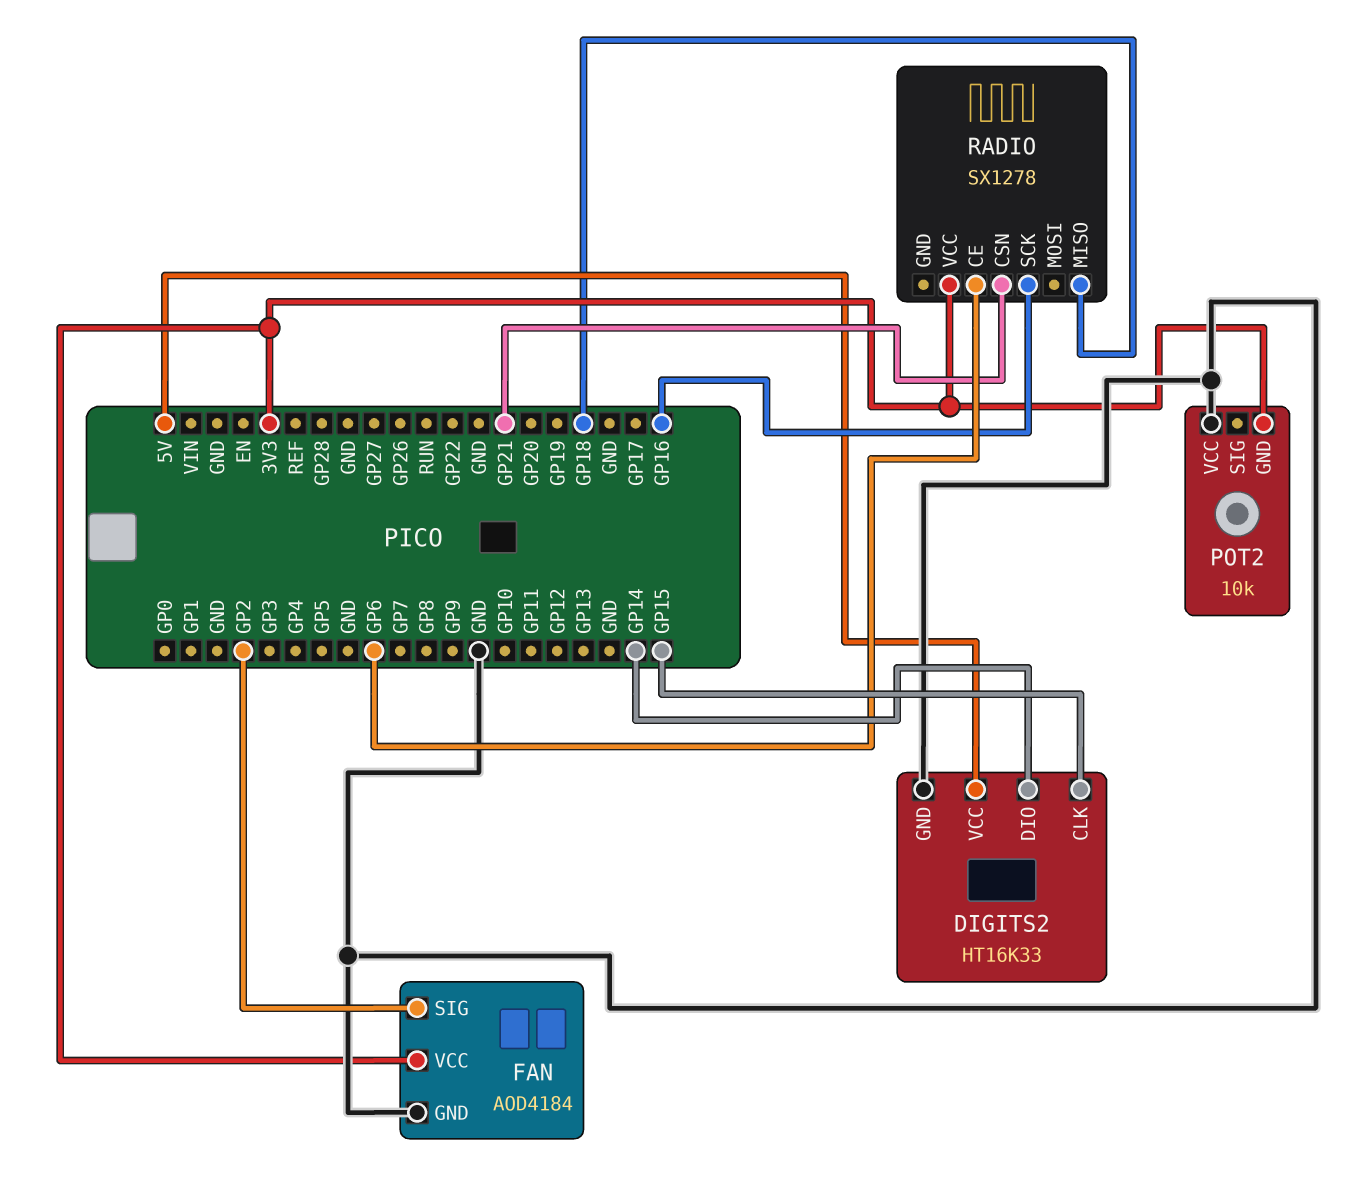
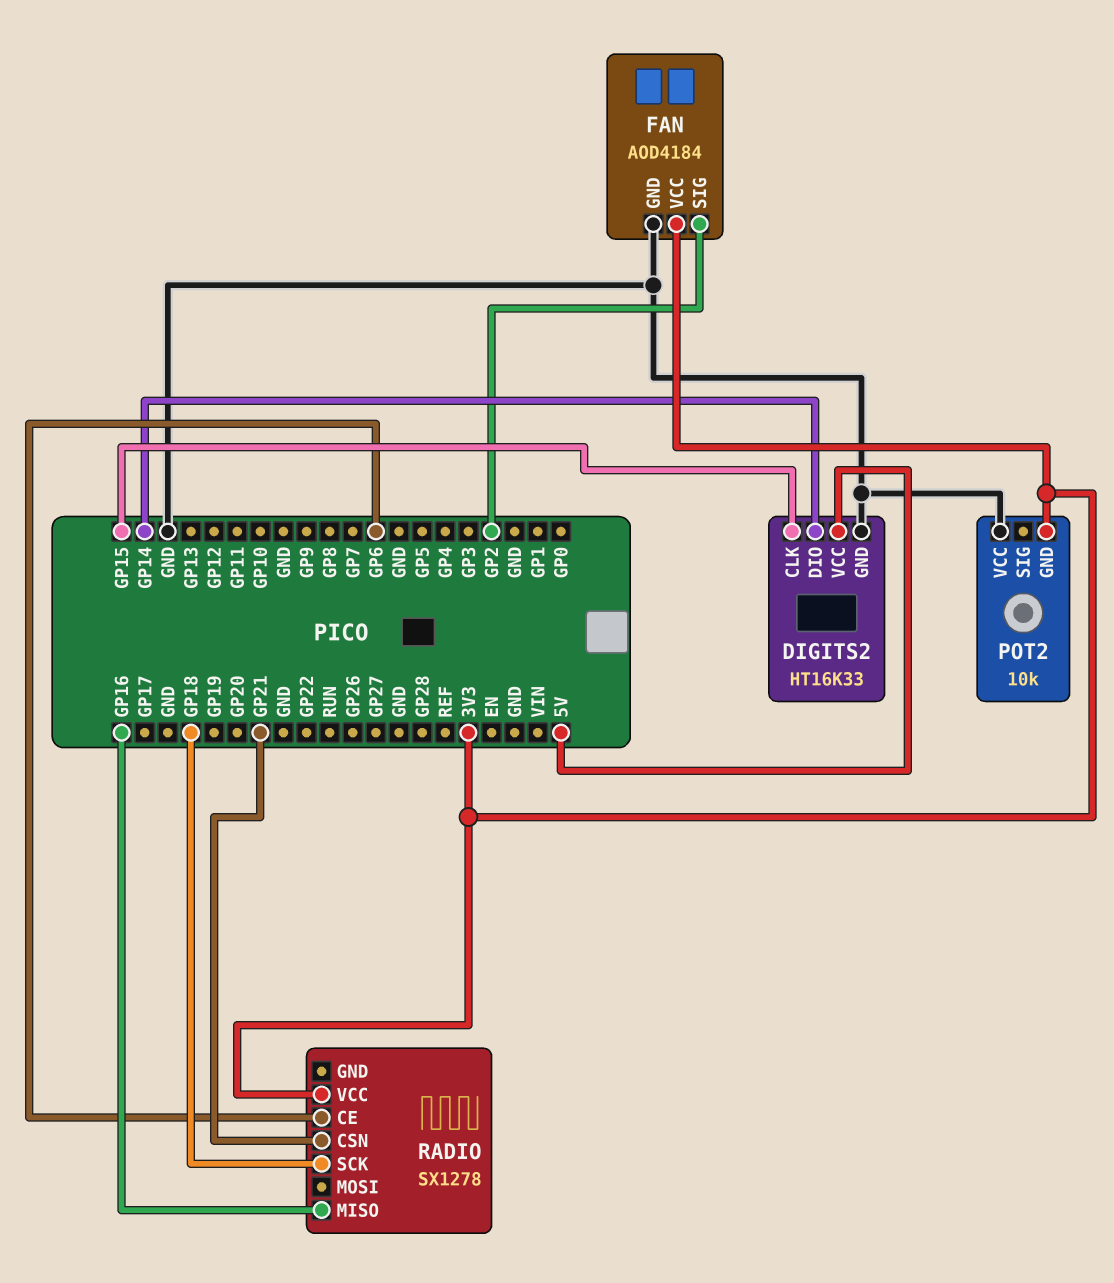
RADIO pin MISO: GP18 -> GP16
RADIO pin SCK: GP16 -> GP18

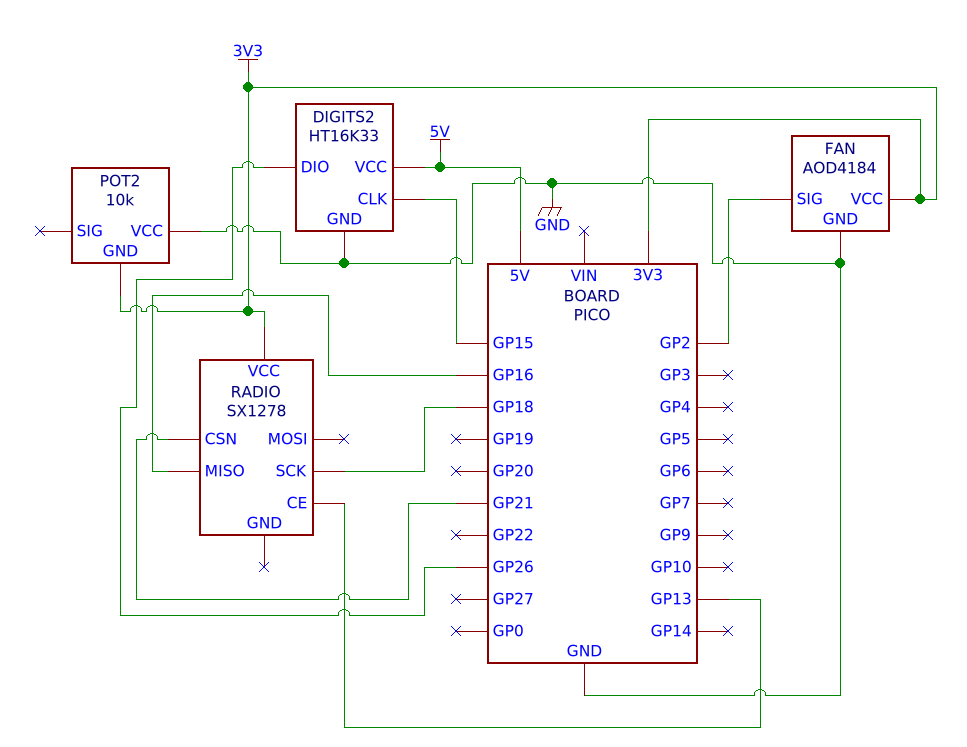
DIGITS2 pin DIO: GP14 -> GP26
RADIO pin CE: GP6 -> GP13

